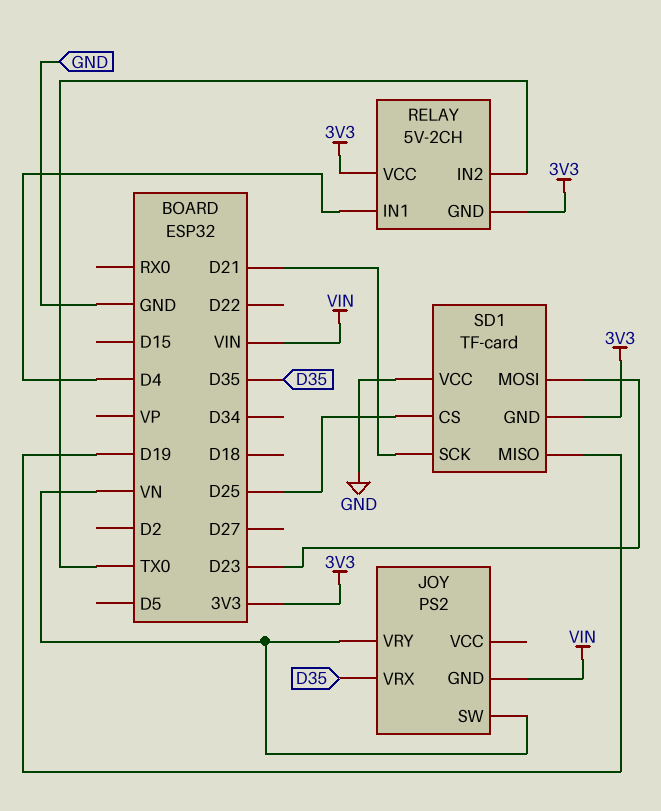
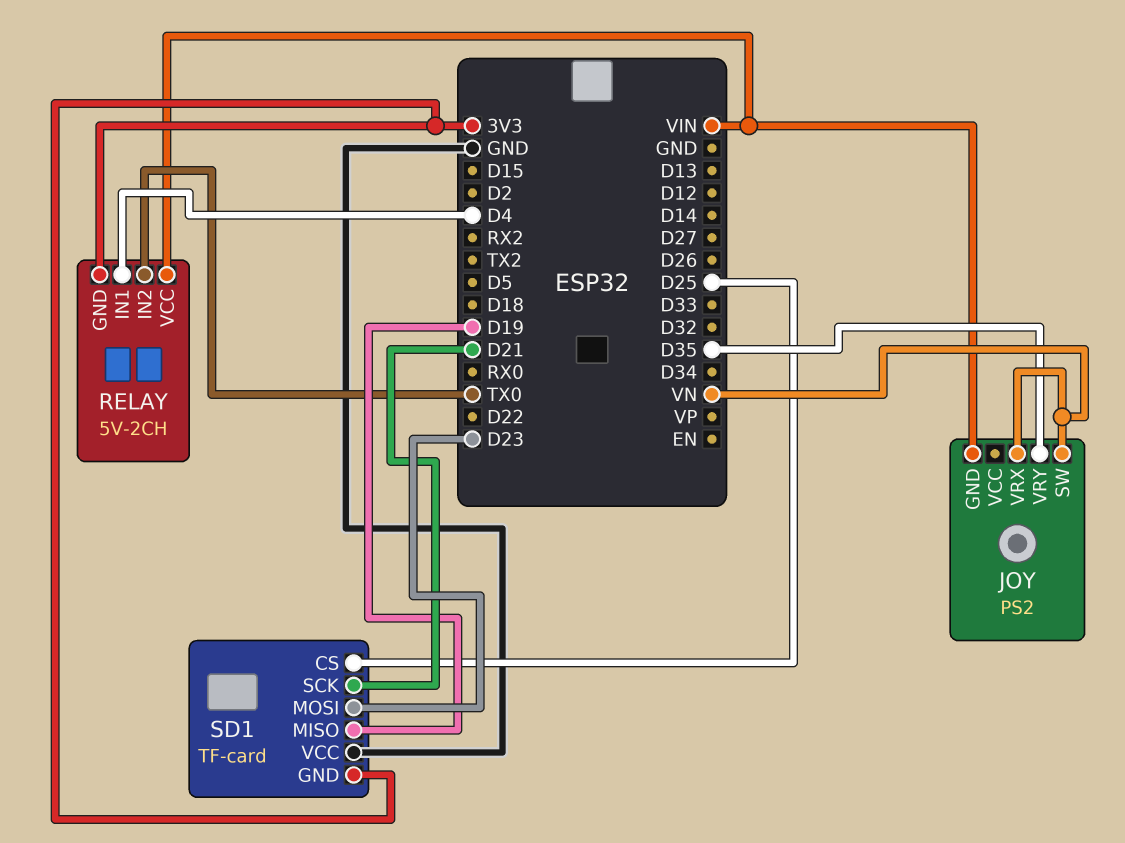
JOY pin VRX: D35 -> VN
JOY pin VRY: VN -> D35
RELAY pin VCC: 3V3 -> VIN

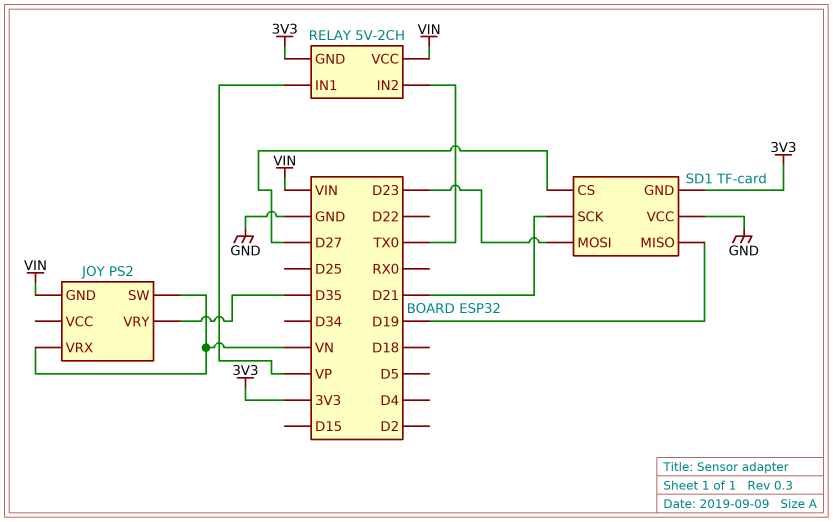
RELAY pin IN1: D4 -> VP
SD1 pin CS: D25 -> D27

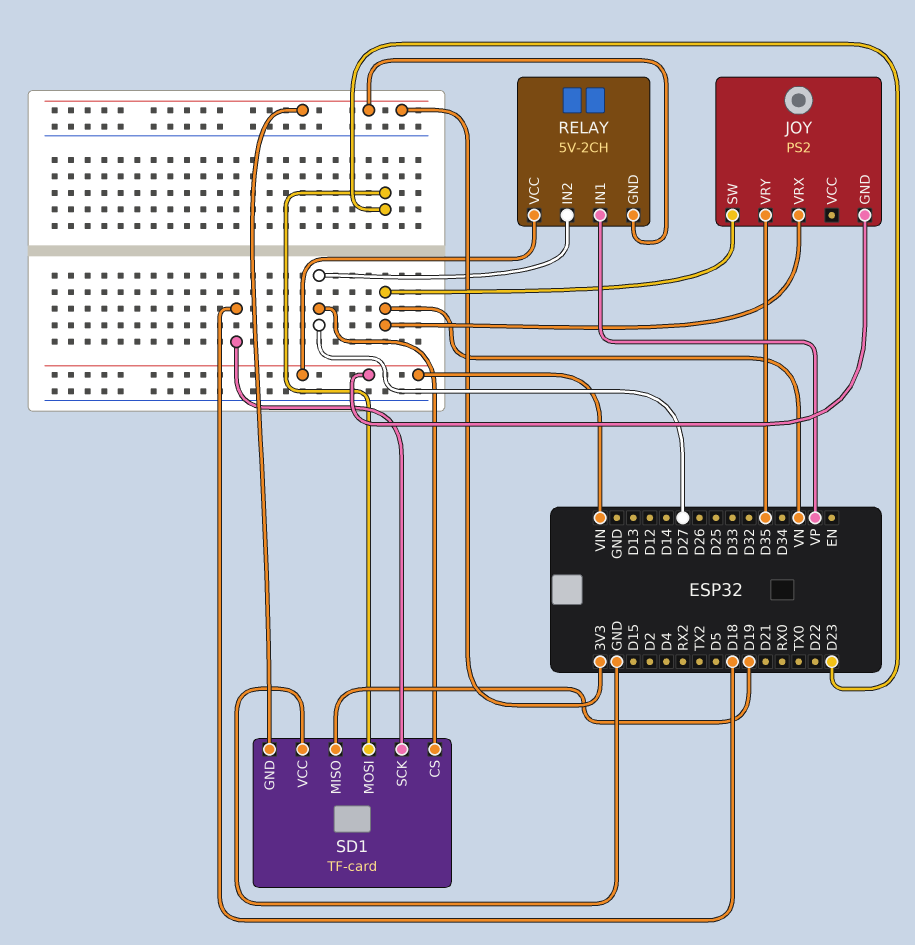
RELAY pin IN2: TX0 -> D27
SD1 pin SCK: D21 -> D18

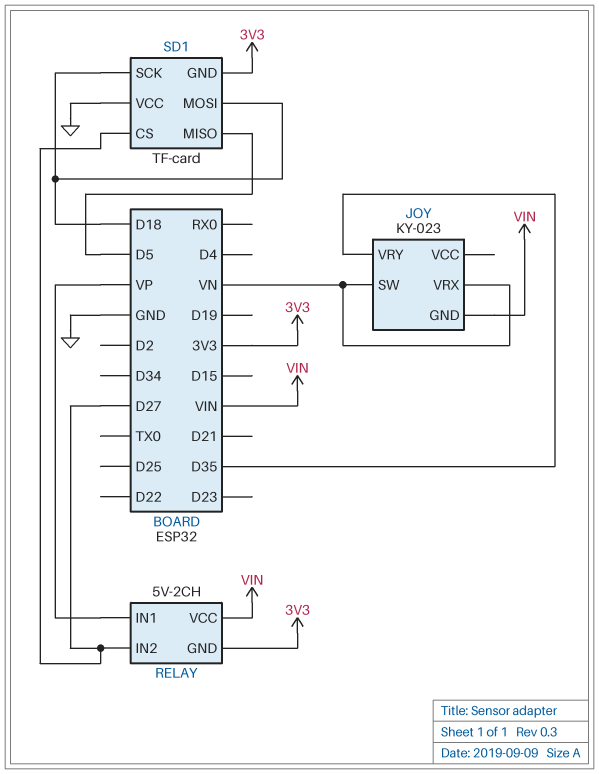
JOY: PS2 -> KY-023
SD1 pin MISO: D19 -> D5
SD1 pin MOSI: D23 -> D18

